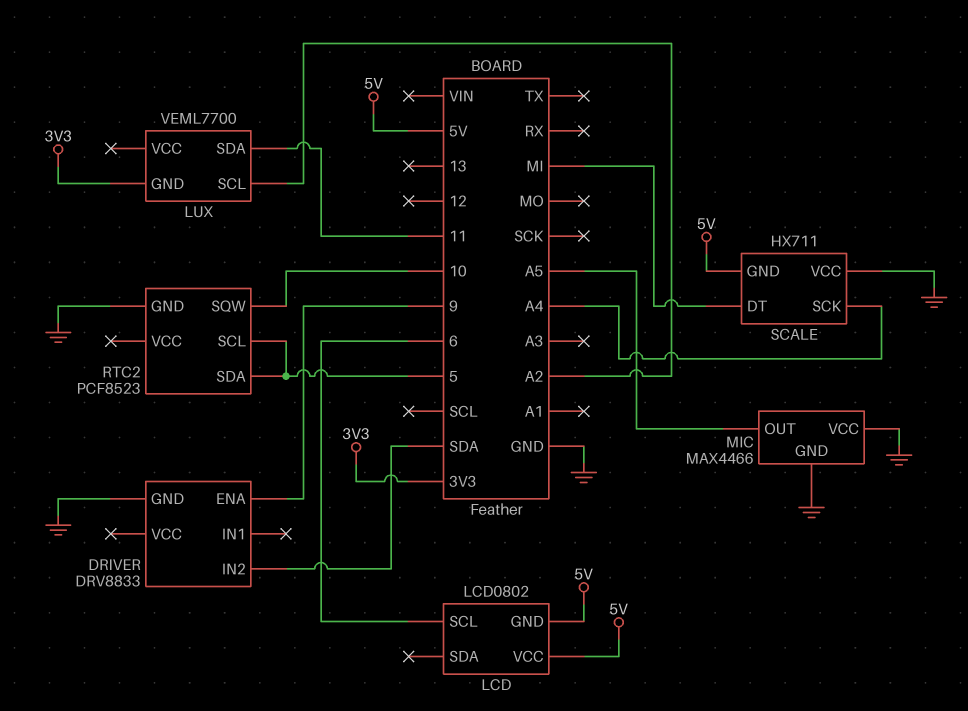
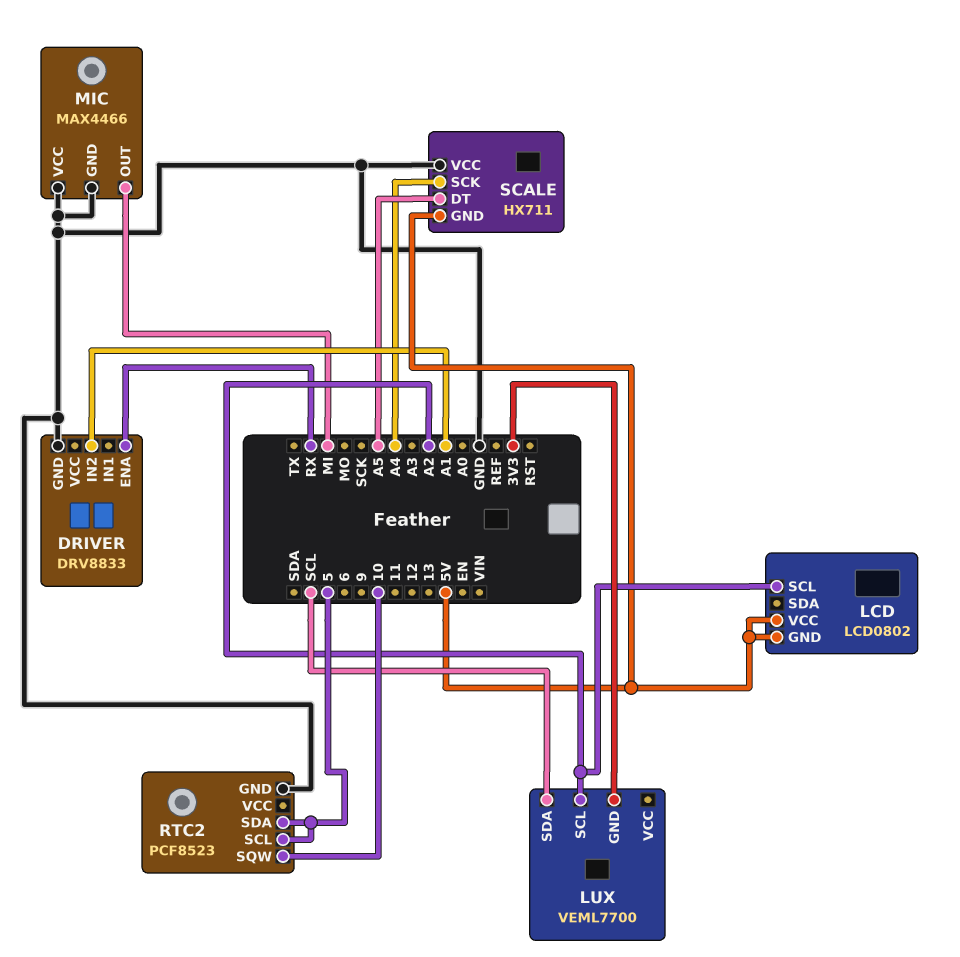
DRIVER pin ENA: 9 -> RX
DRIVER pin IN2: SDA -> A1
LCD pin SCL: 6 -> A2
LUX pin SDA: 11 -> SCL
MIC pin OUT: A5 -> MI
SCALE pin DT: MI -> A5

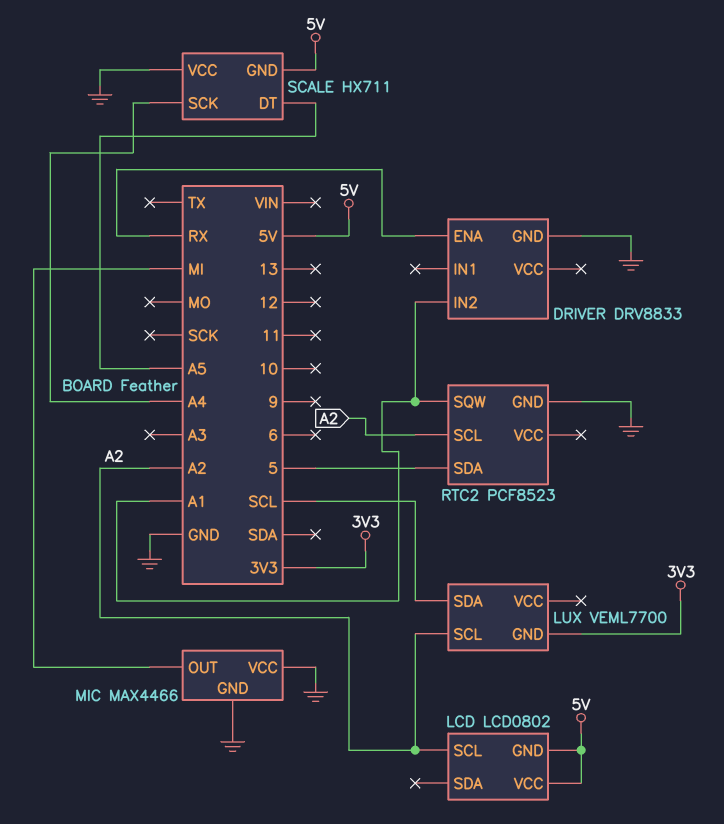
RTC2 pin SCL: 5 -> A2
RTC2 pin SQW: 10 -> A1

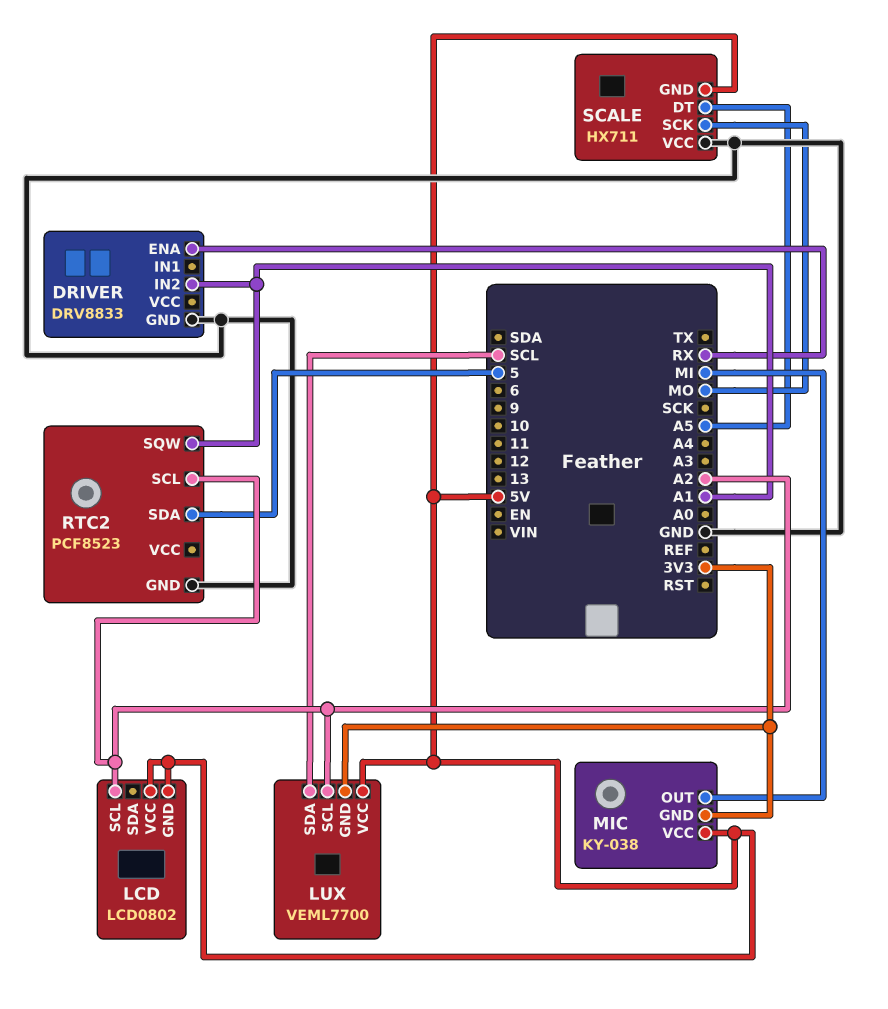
LUX pin VCC: none -> 5V
MIC: MAX4466 -> KY-038
MIC pin GND: GND -> 3V3
MIC pin VCC: GND -> 5V
SCALE pin SCK: A4 -> MO

